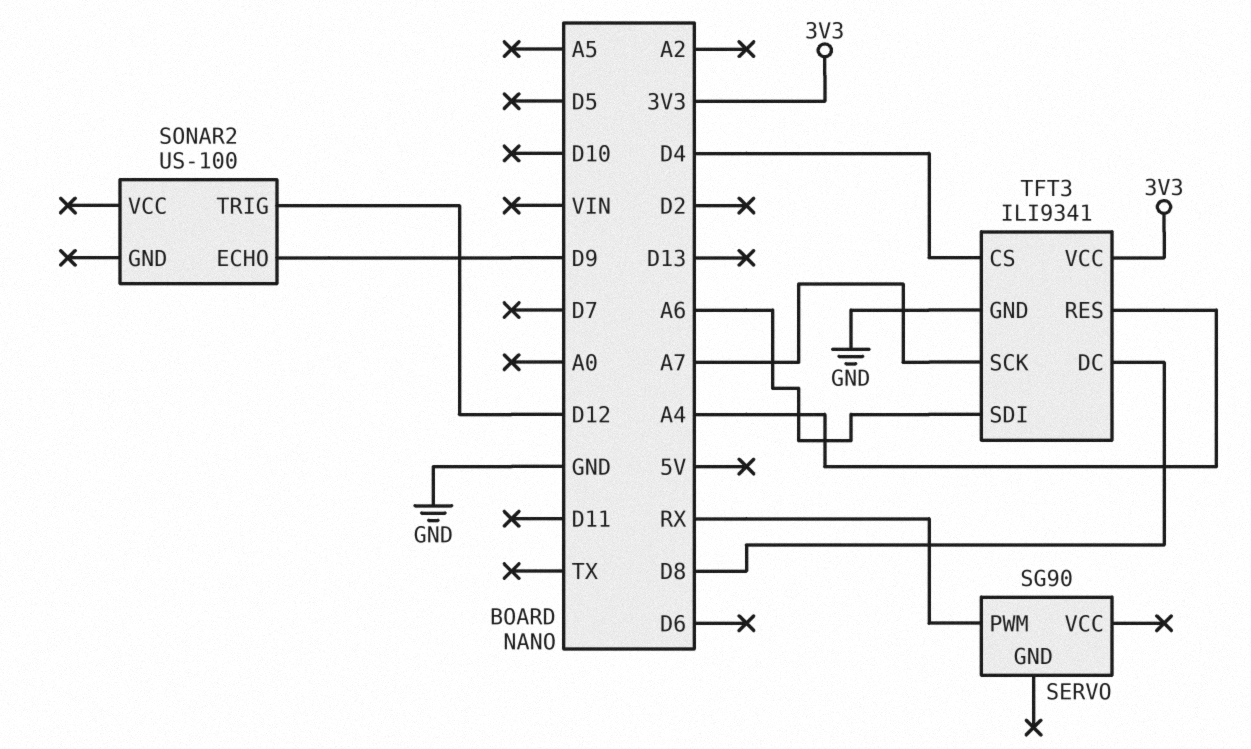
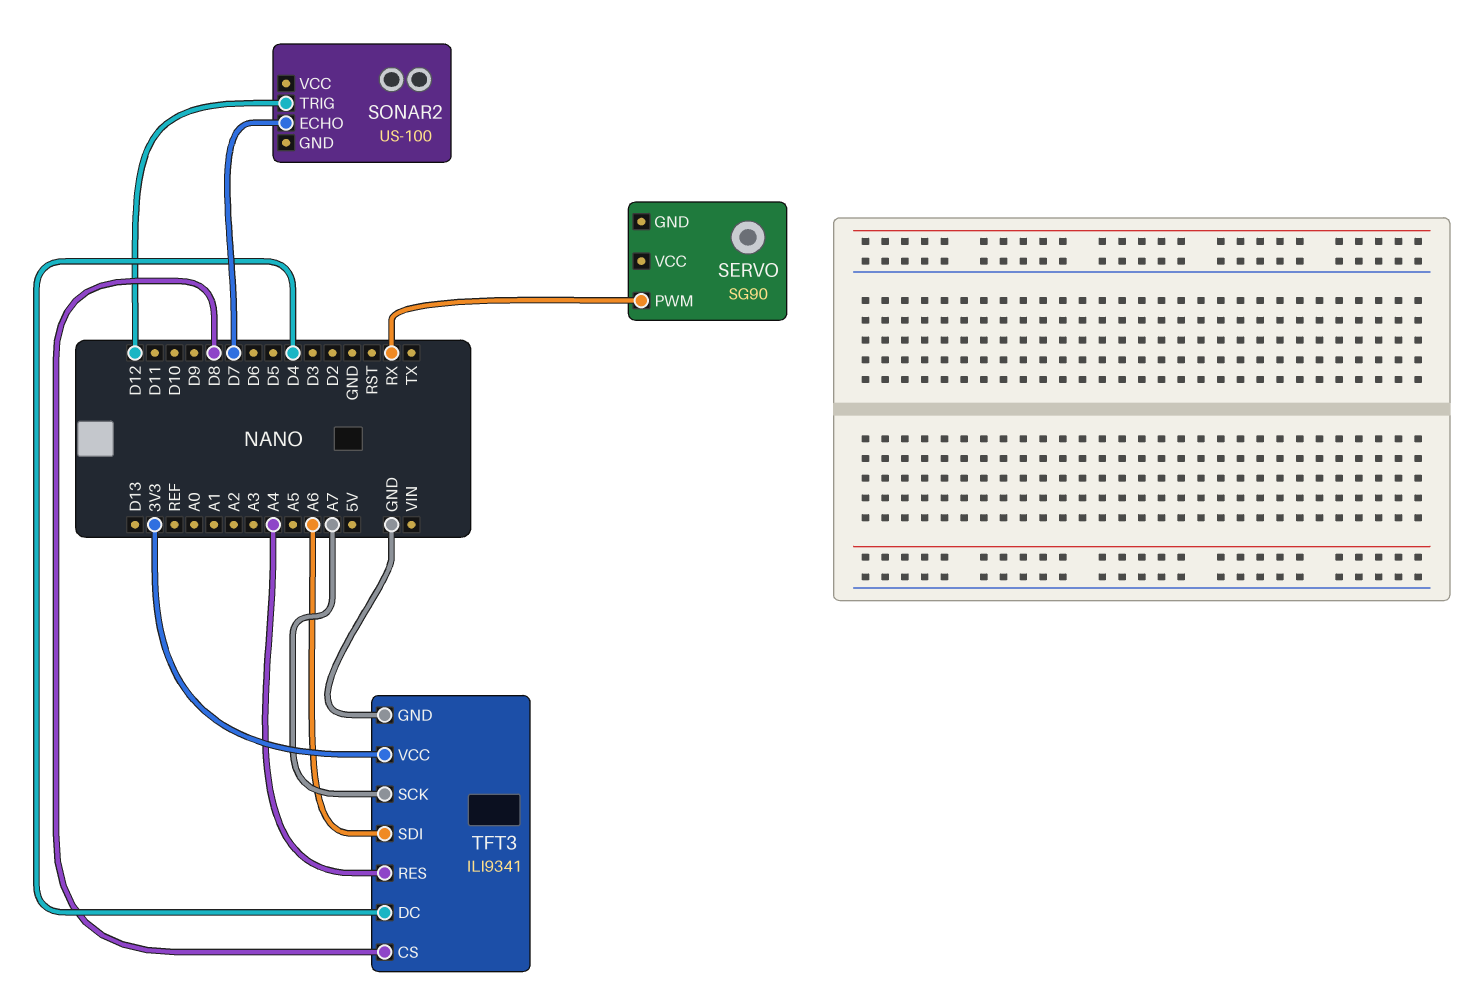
SONAR2 pin ECHO: D9 -> D7
TFT3 pin CS: D4 -> D8
TFT3 pin DC: D8 -> D4

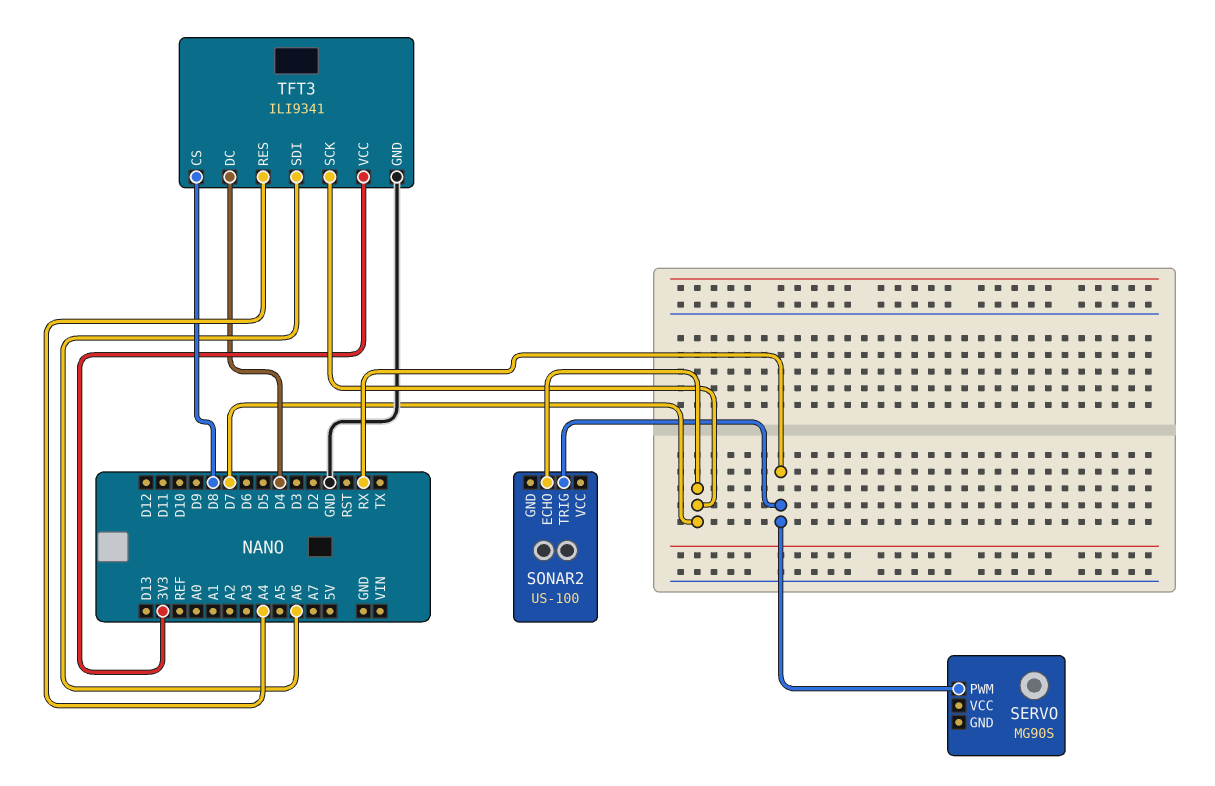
SERVO: SG90 -> MG90S
SONAR2 pin TRIG: D12 -> RX
TFT3 pin SCK: A7 -> D7

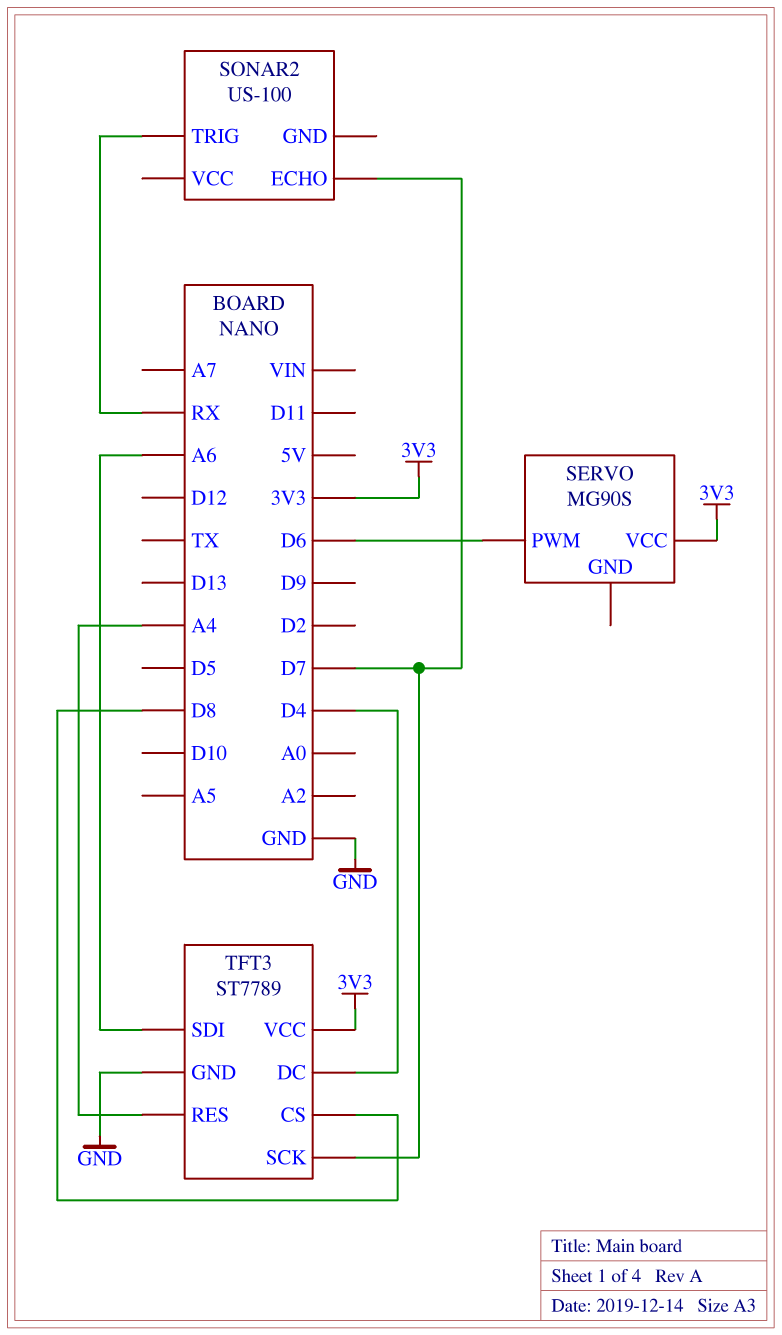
SERVO pin PWM: RX -> D6
SERVO pin VCC: none -> 3V3
TFT3: ILI9341 -> ST7789

